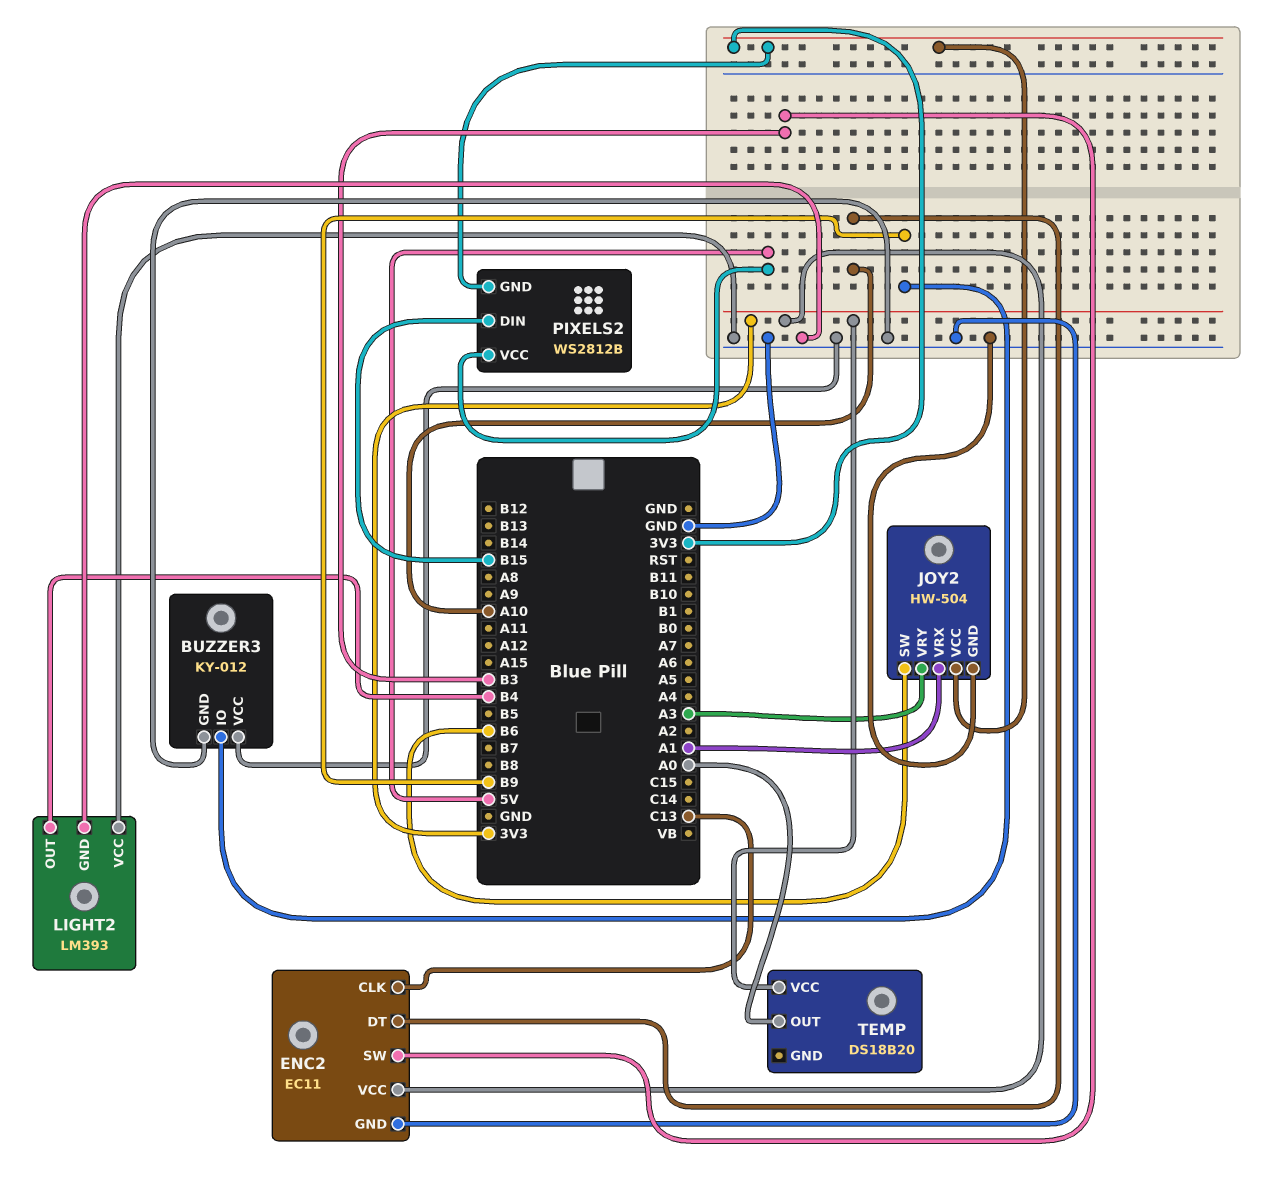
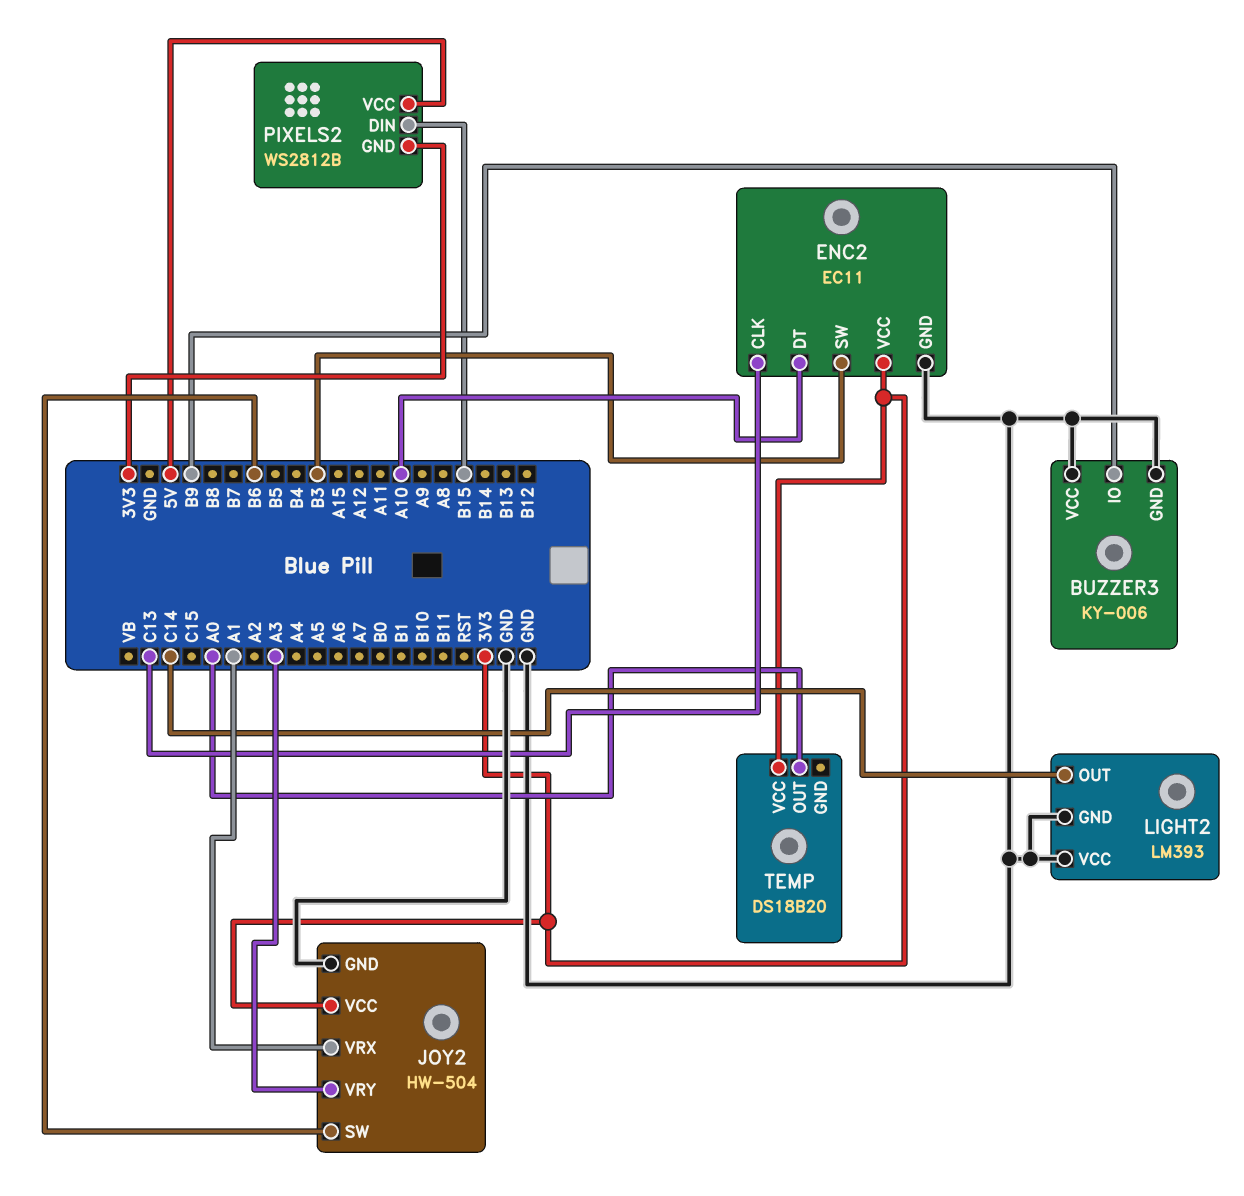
BUZZER3: KY-012 -> KY-006
LIGHT2 pin OUT: B4 -> C14

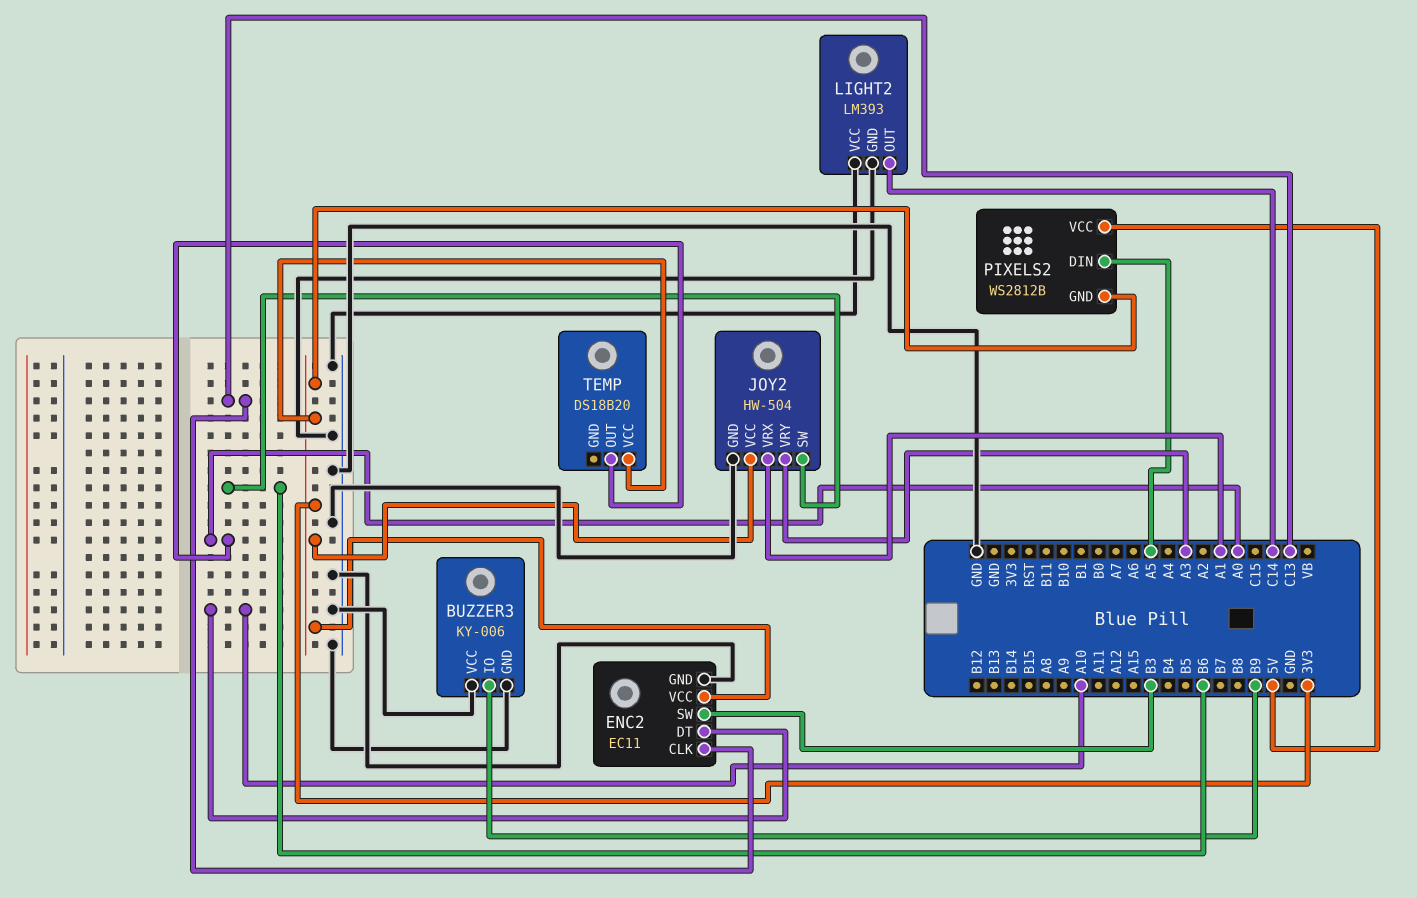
PIXELS2 pin DIN: B15 -> A5

